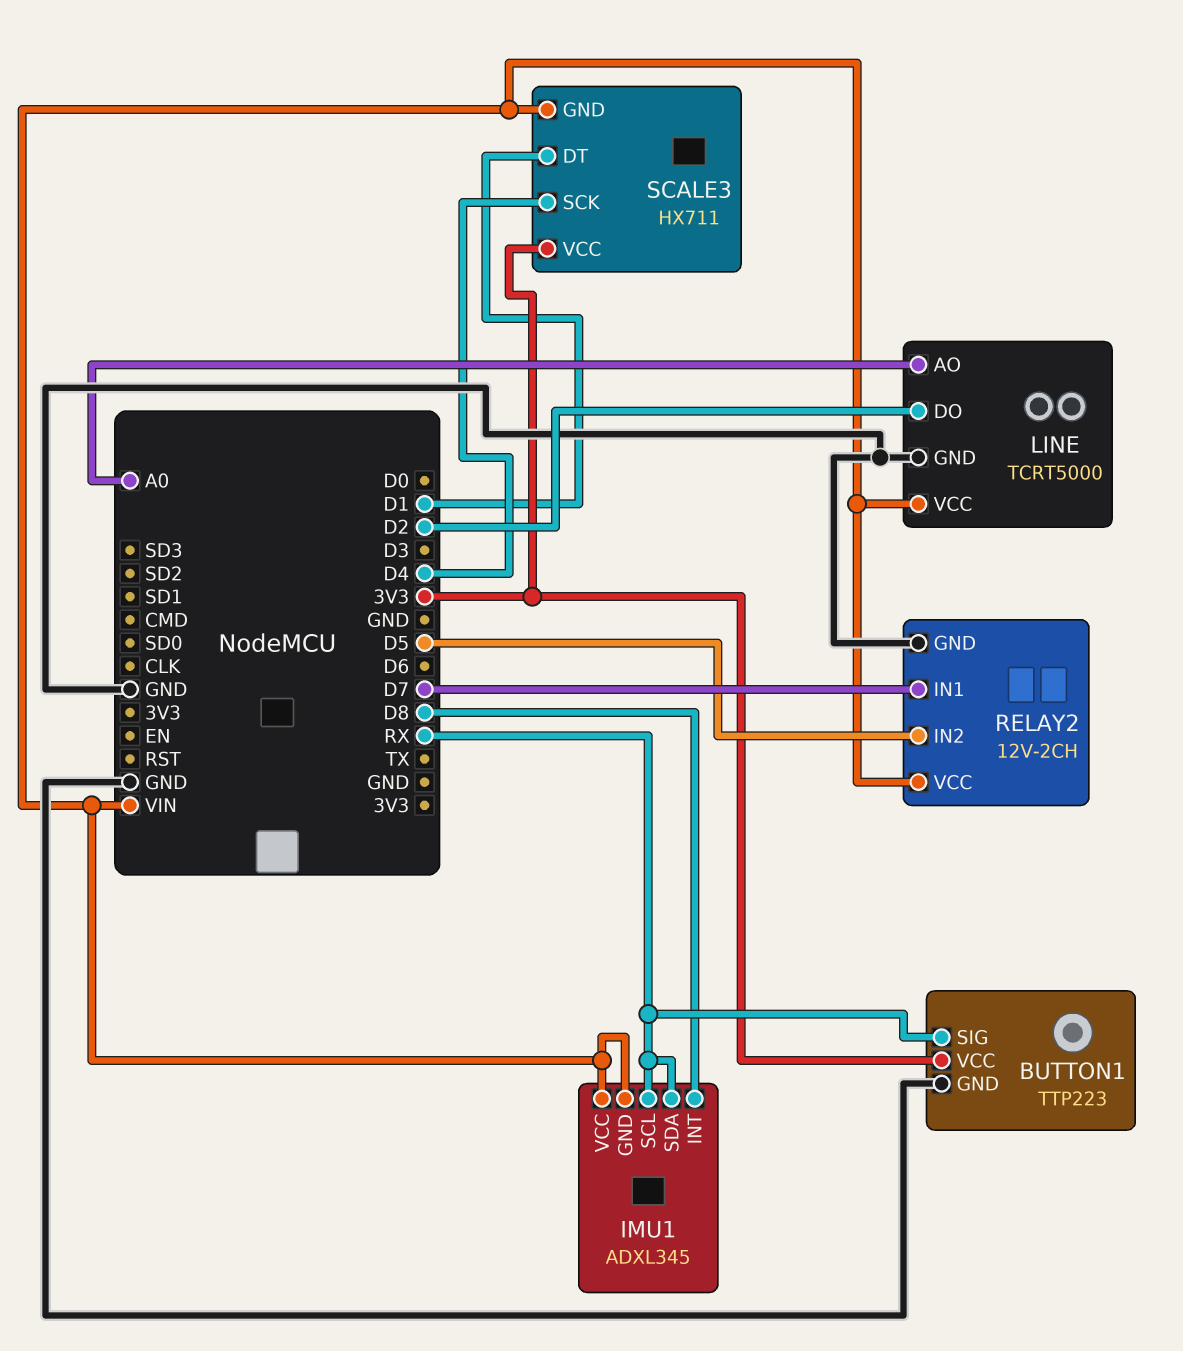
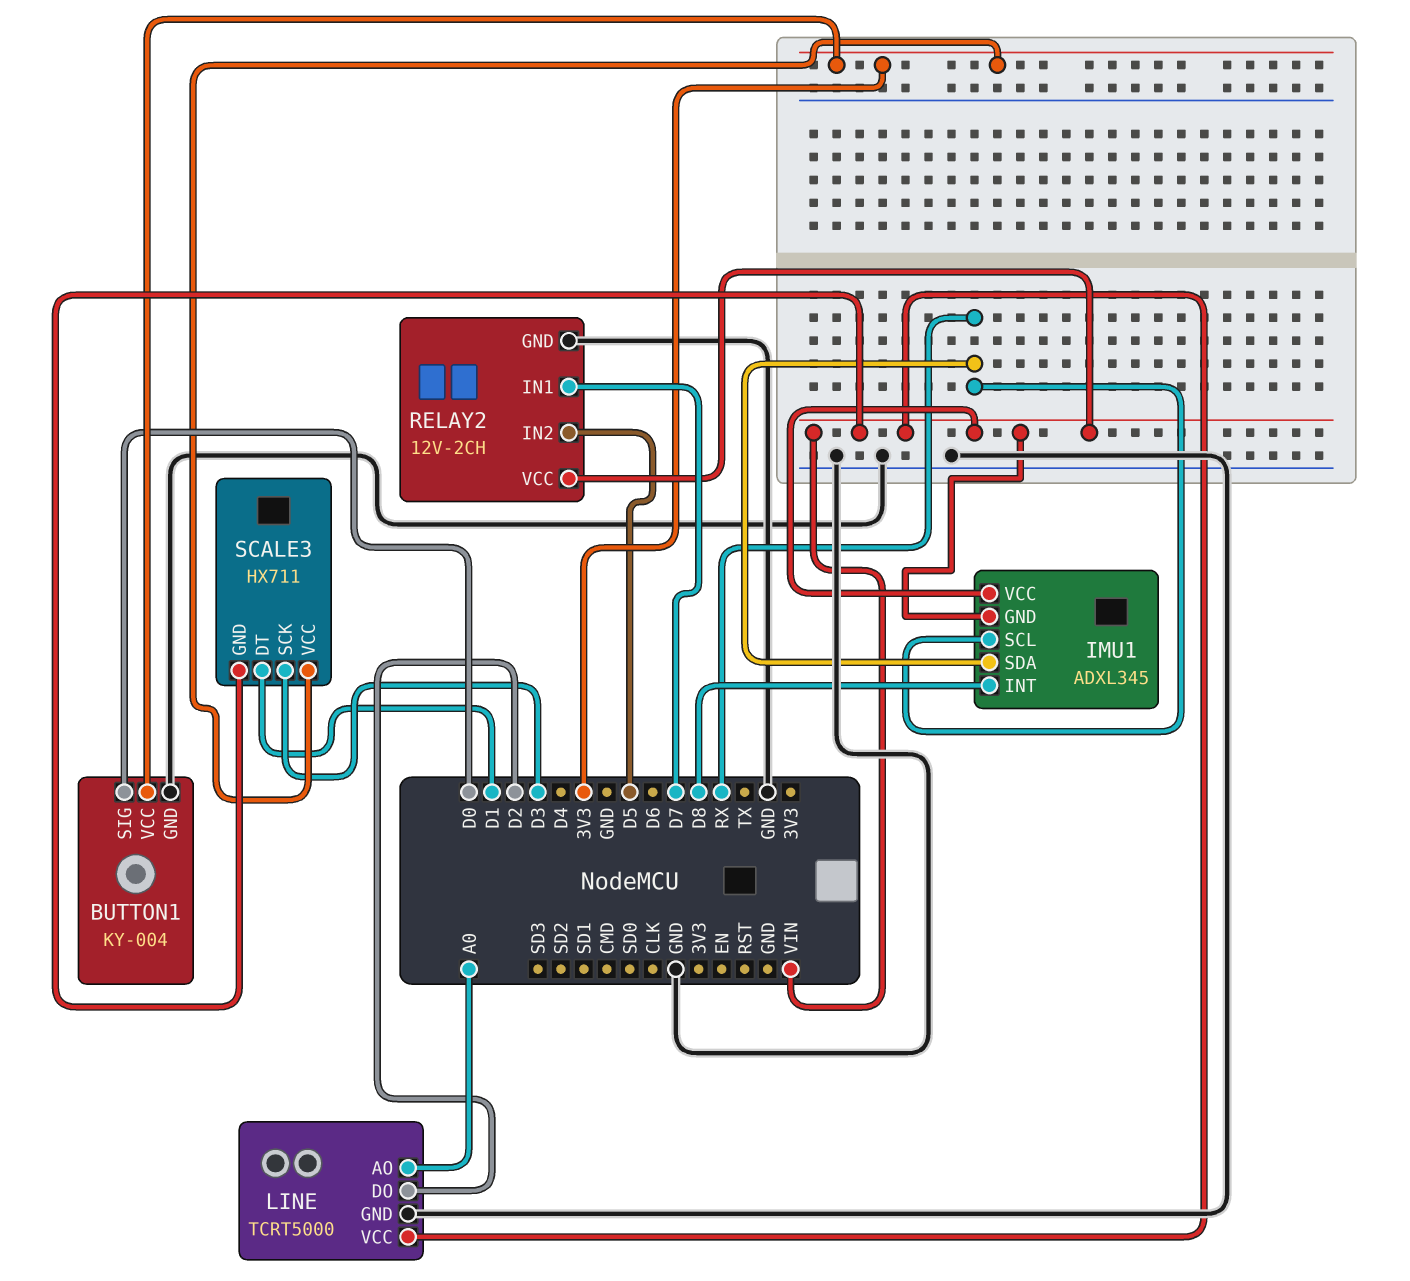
BUTTON1: TTP223 -> KY-004
BUTTON1 pin SIG: RX -> D0
SCALE3 pin SCK: D4 -> D3

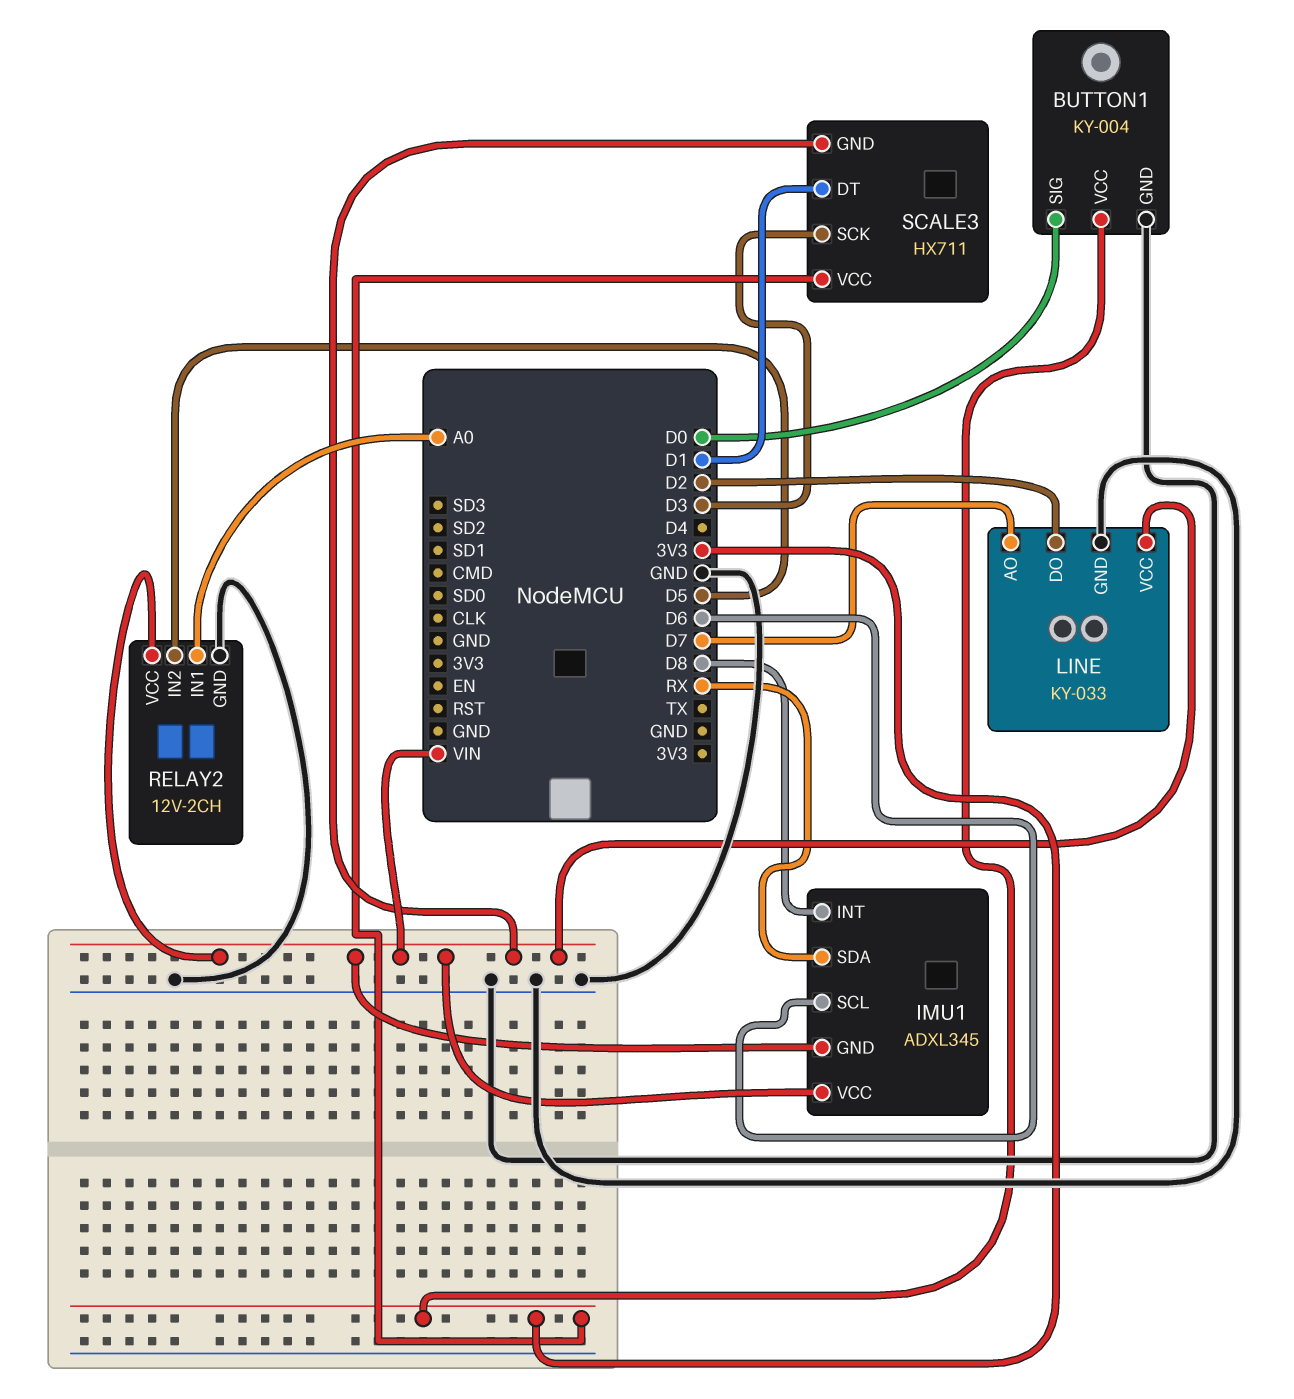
IMU1 pin SCL: RX -> D6
LINE: TCRT5000 -> KY-033
LINE pin AO: A0 -> D7
RELAY2 pin IN1: D7 -> A0

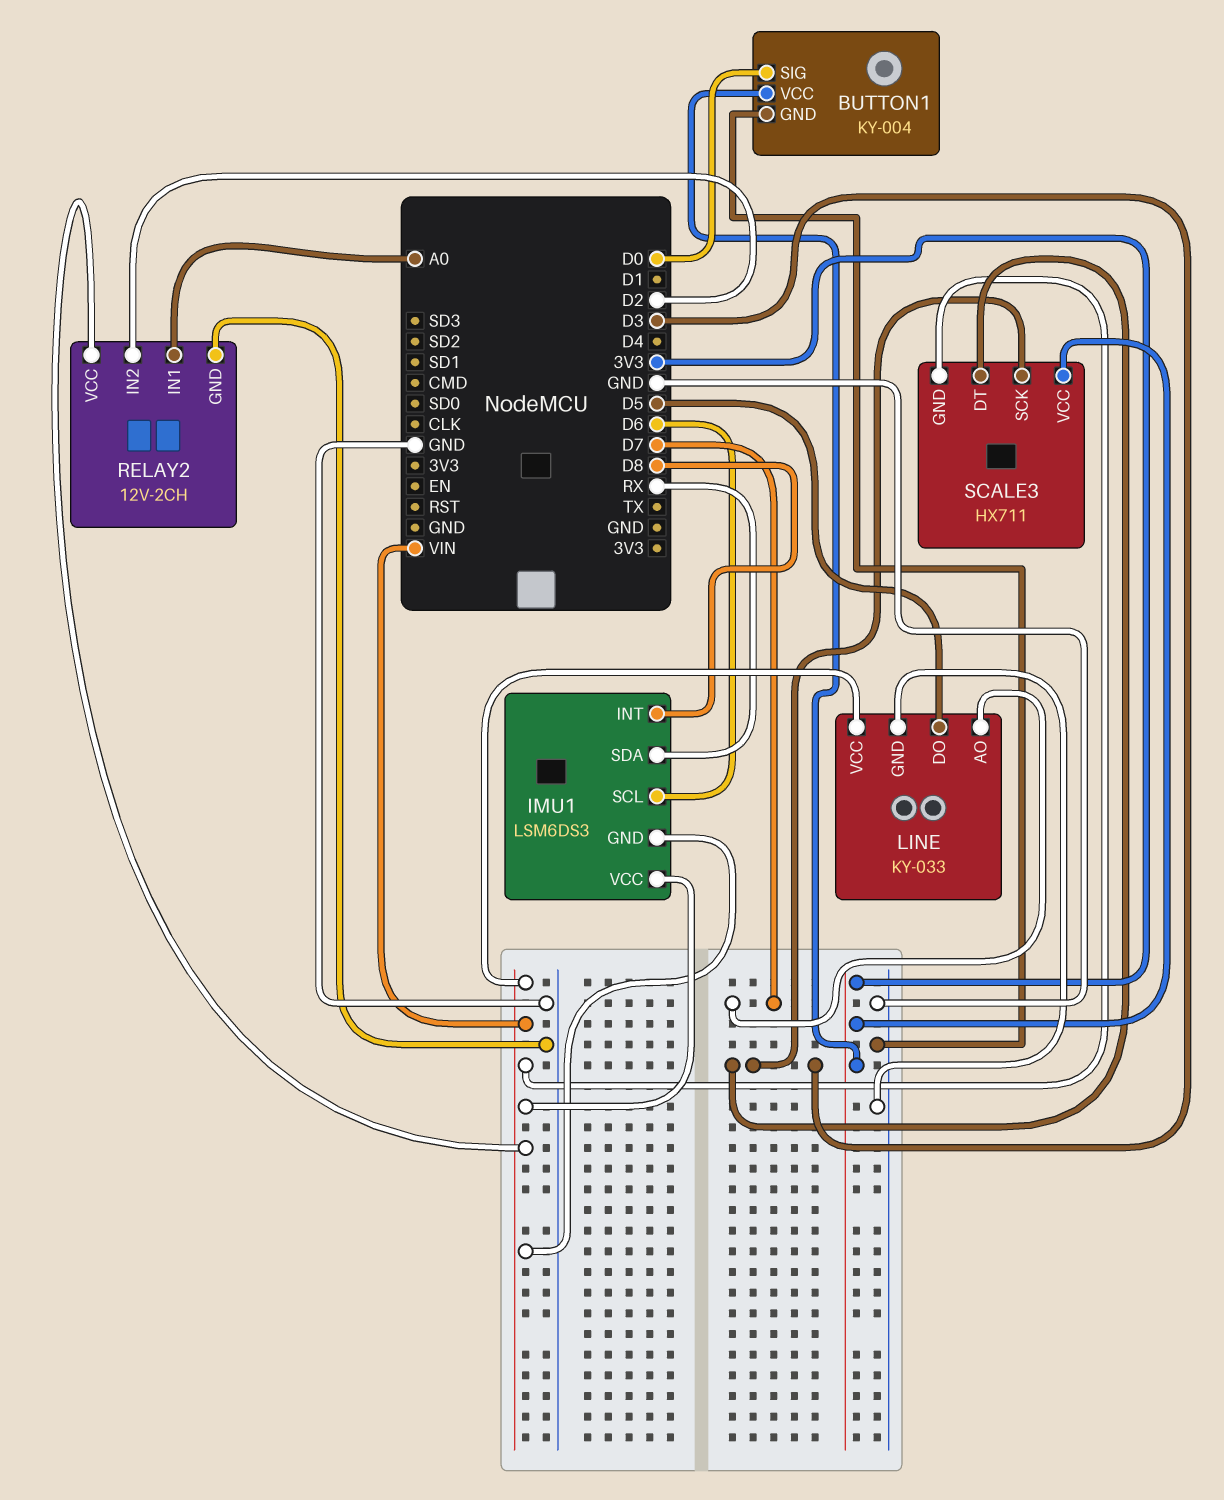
IMU1: ADXL345 -> LSM6DS3
LINE pin DO: D2 -> D5
RELAY2 pin IN2: D5 -> D2
SCALE3 pin DT: D1 -> D3

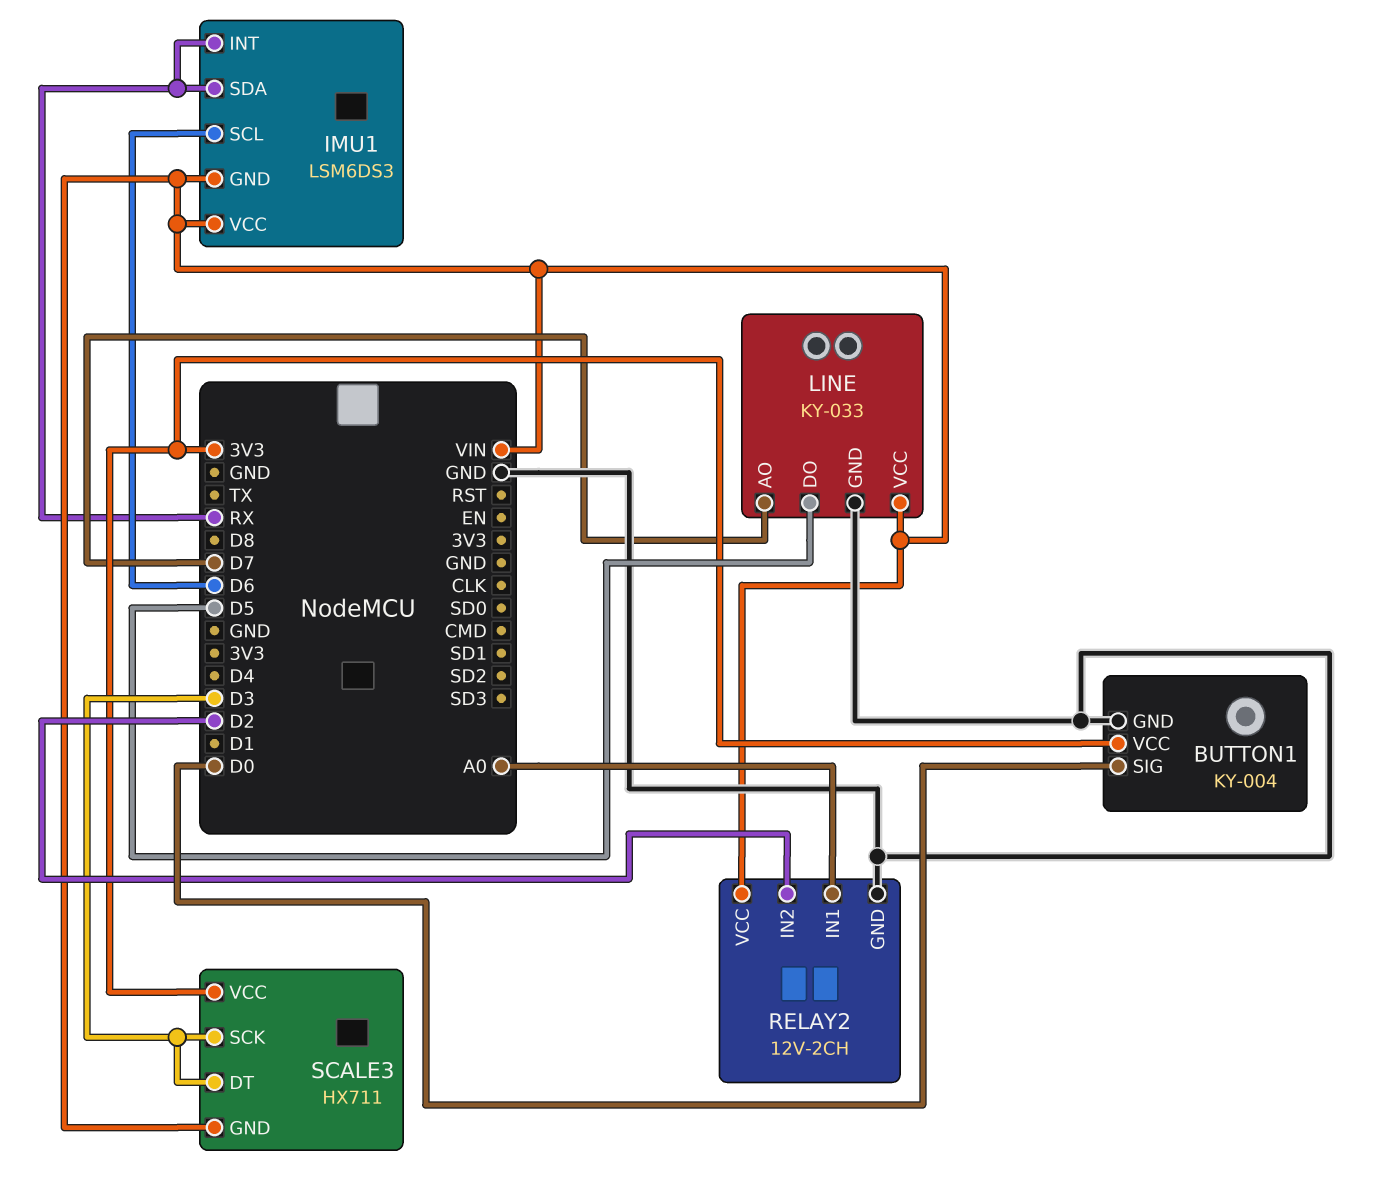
IMU1 pin INT: D8 -> RX

